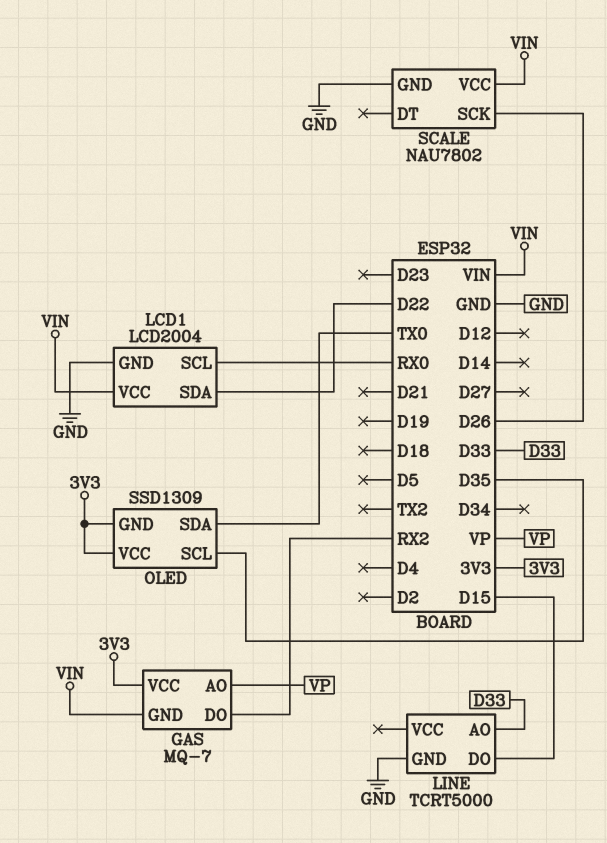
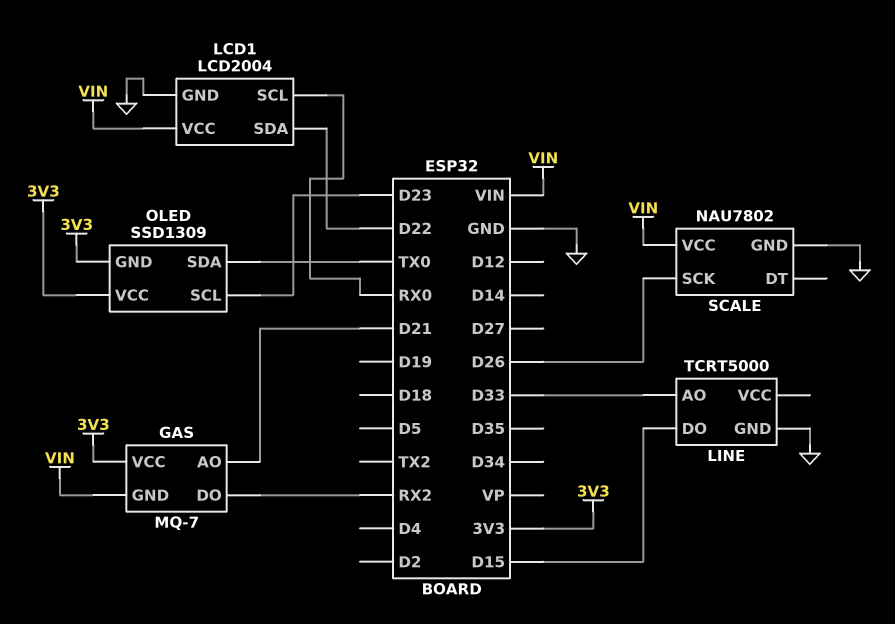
GAS pin AO: VP -> D21
OLED pin SCL: D35 -> D23

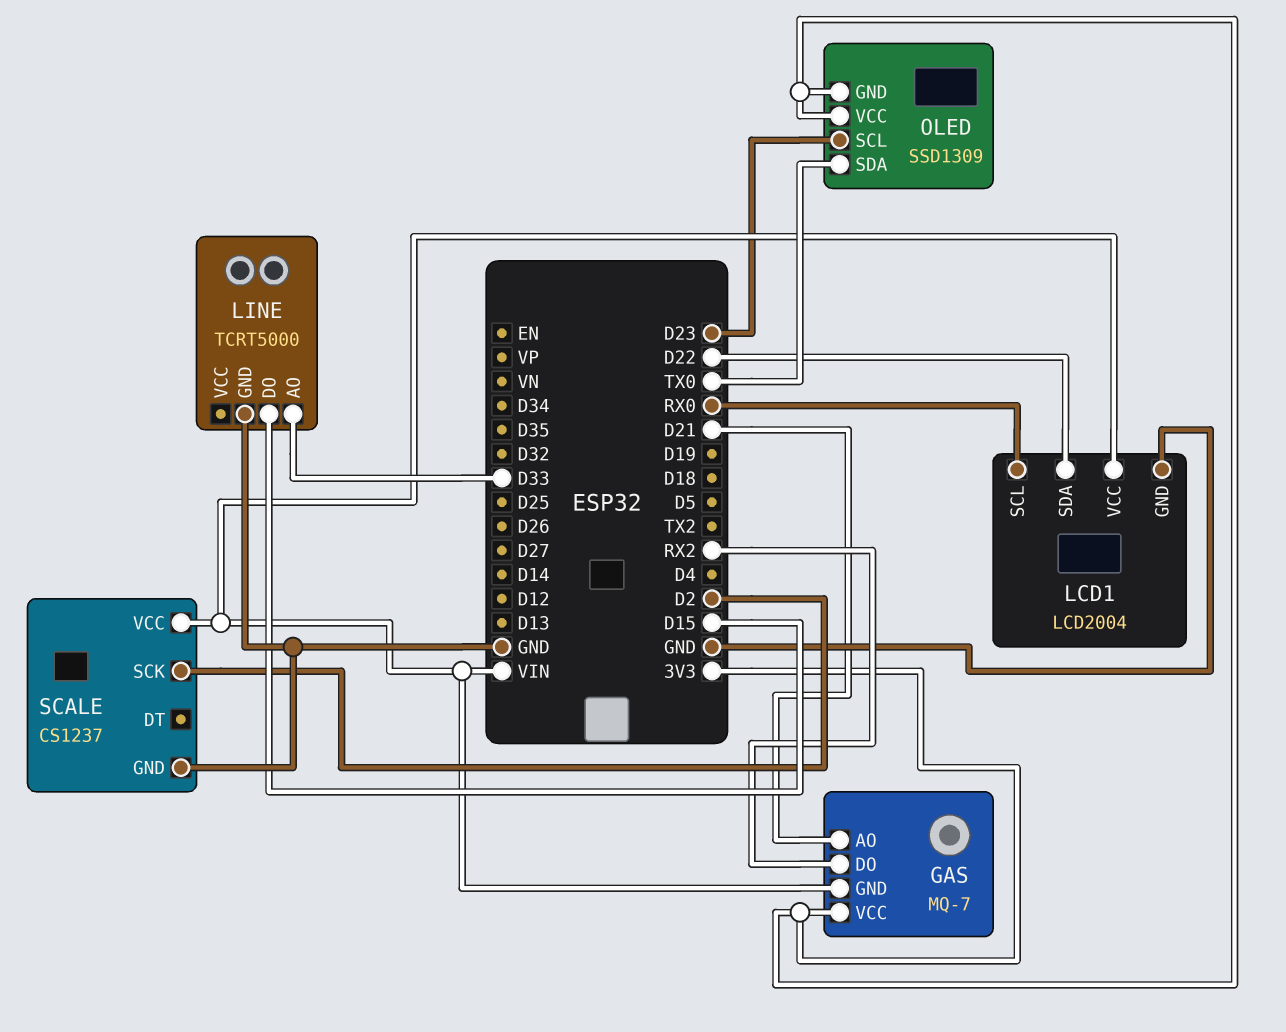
SCALE: NAU7802 -> CS1237
SCALE pin SCK: D26 -> D2

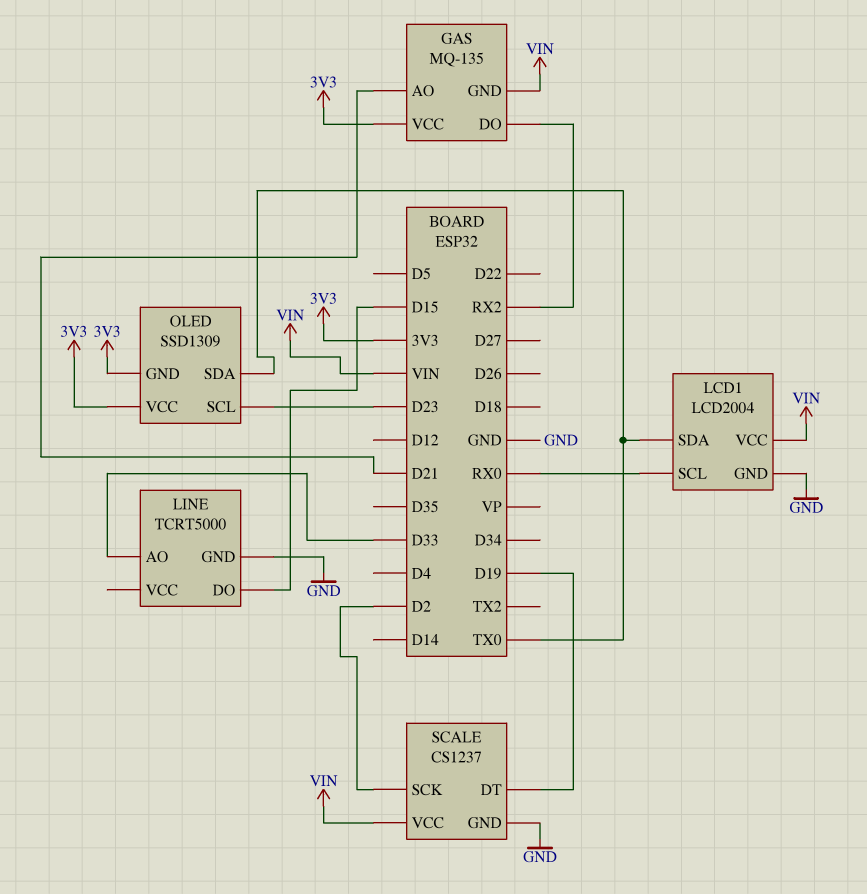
GAS: MQ-7 -> MQ-135
LCD1 pin SDA: D22 -> TX0
SCALE pin DT: none -> D19

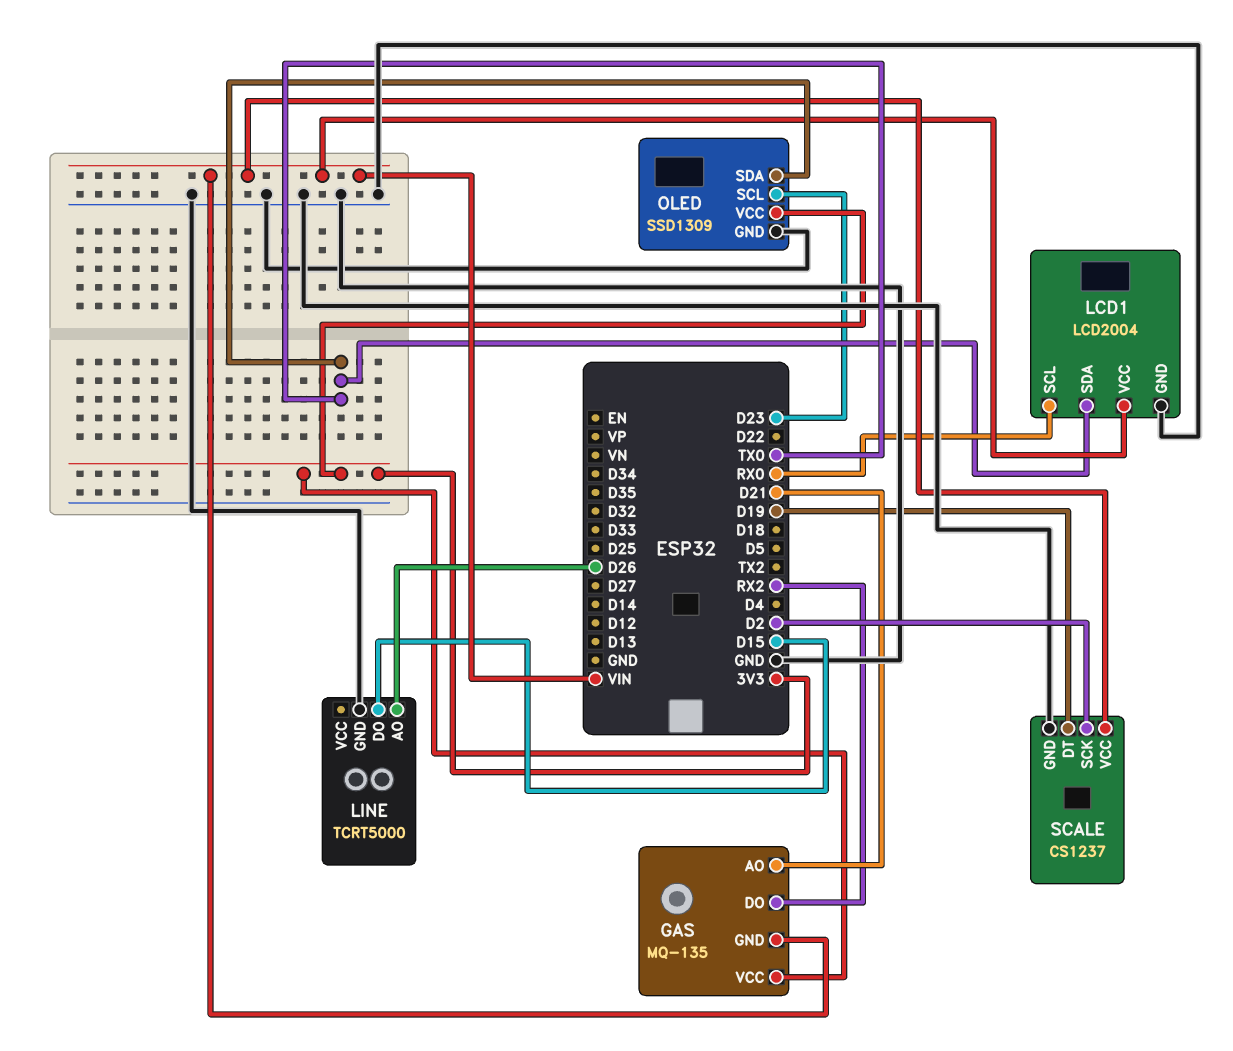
LINE pin AO: D33 -> D26
OLED pin GND: 3V3 -> GND

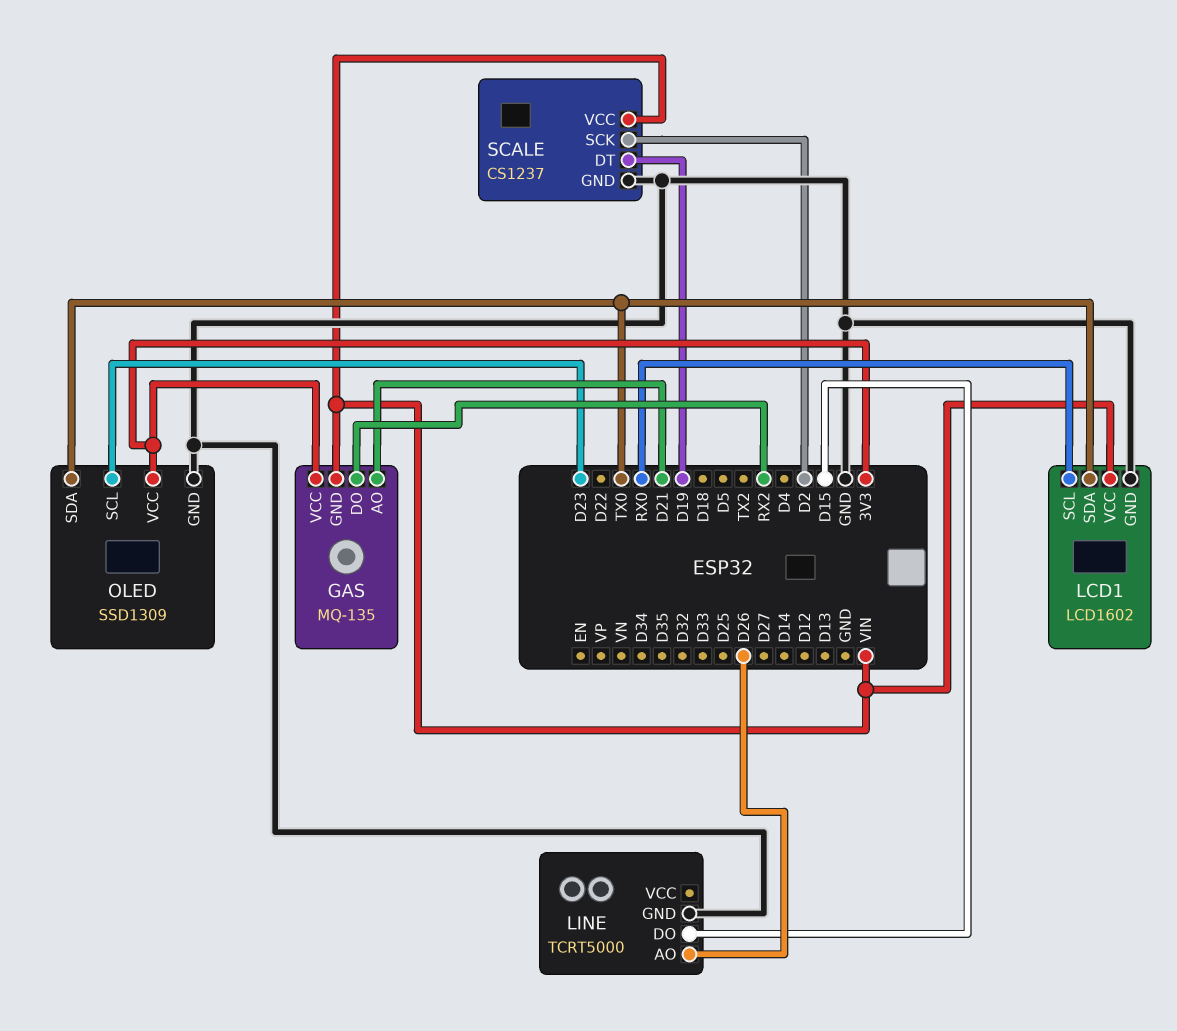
LCD1: LCD2004 -> LCD1602

